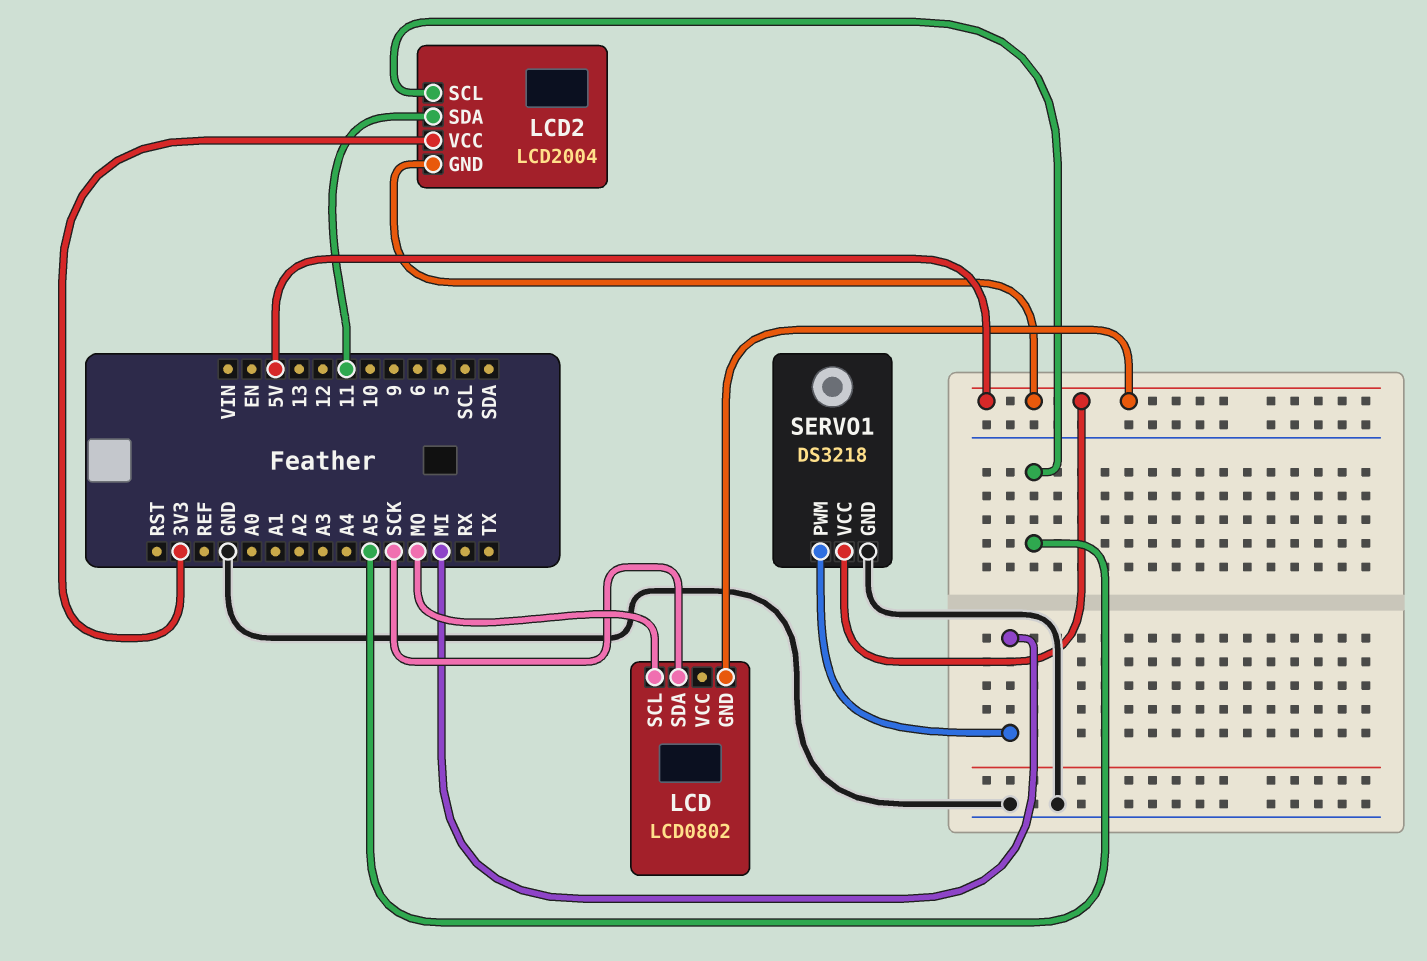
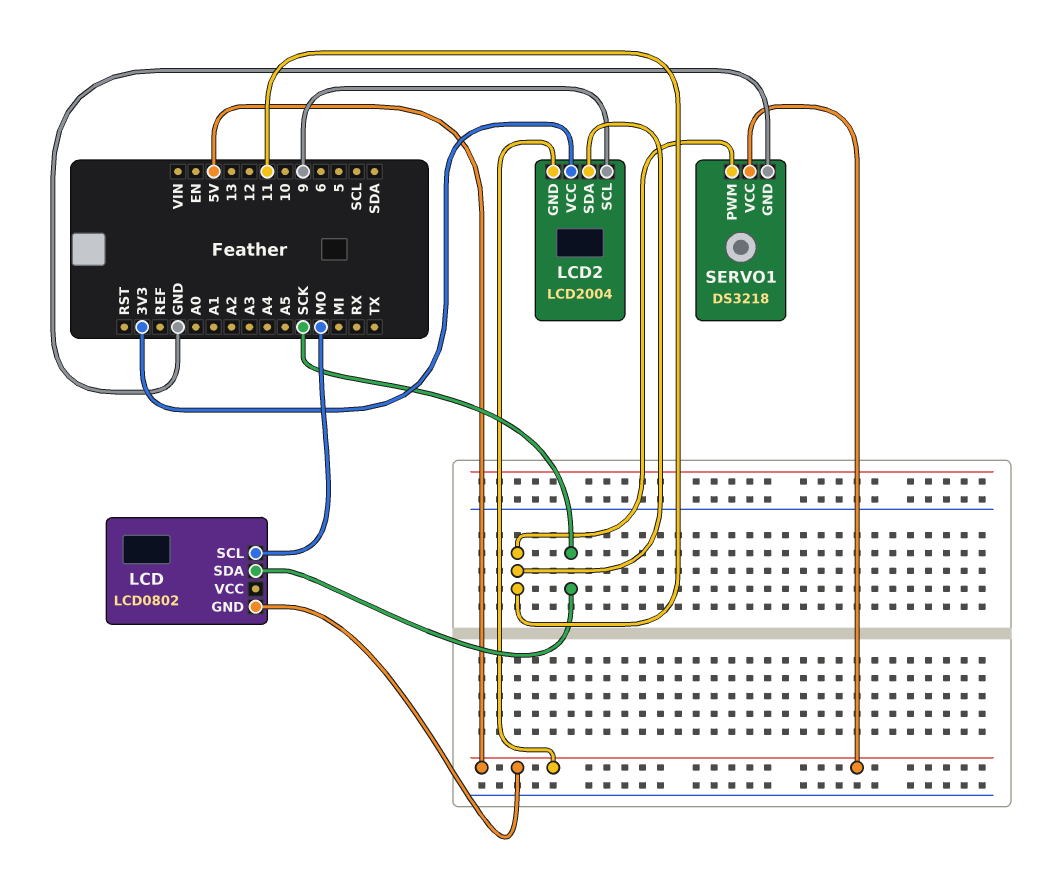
LCD2 pin SCL: A5 -> 9
SERVO1 pin PWM: MI -> 11

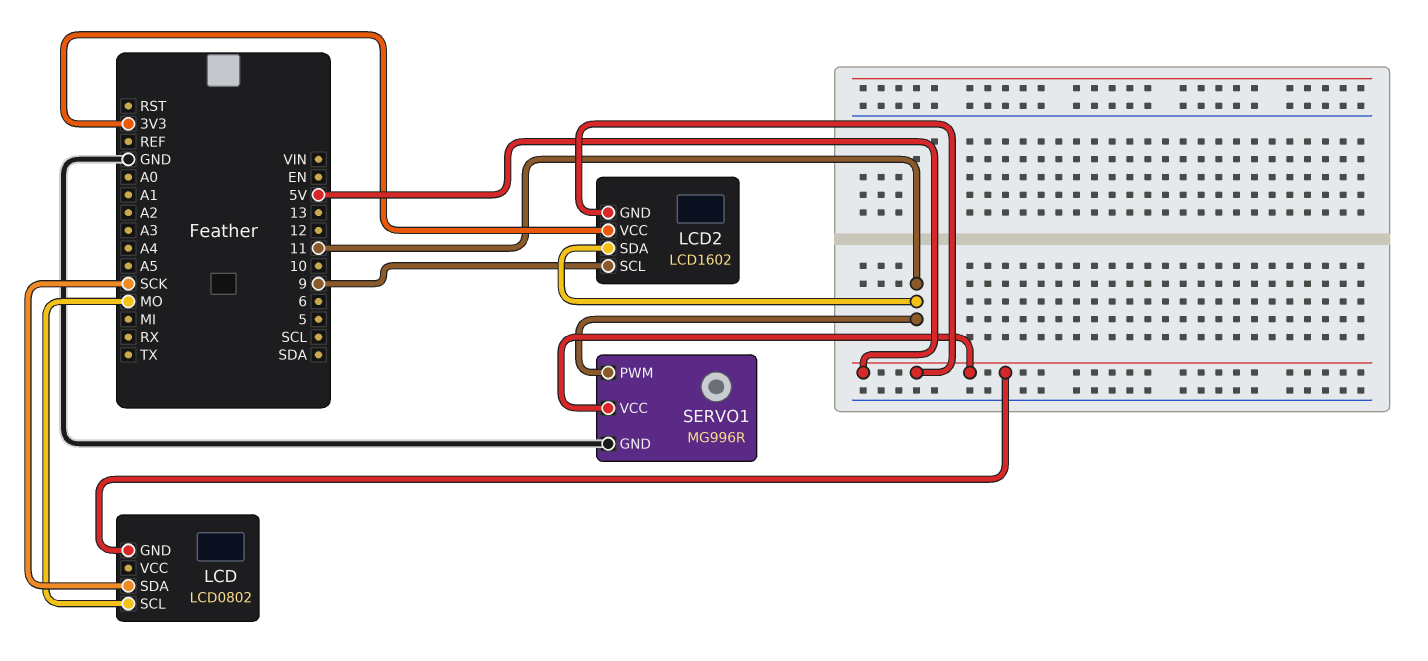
LCD2: LCD2004 -> LCD1602
SERVO1: DS3218 -> MG996R

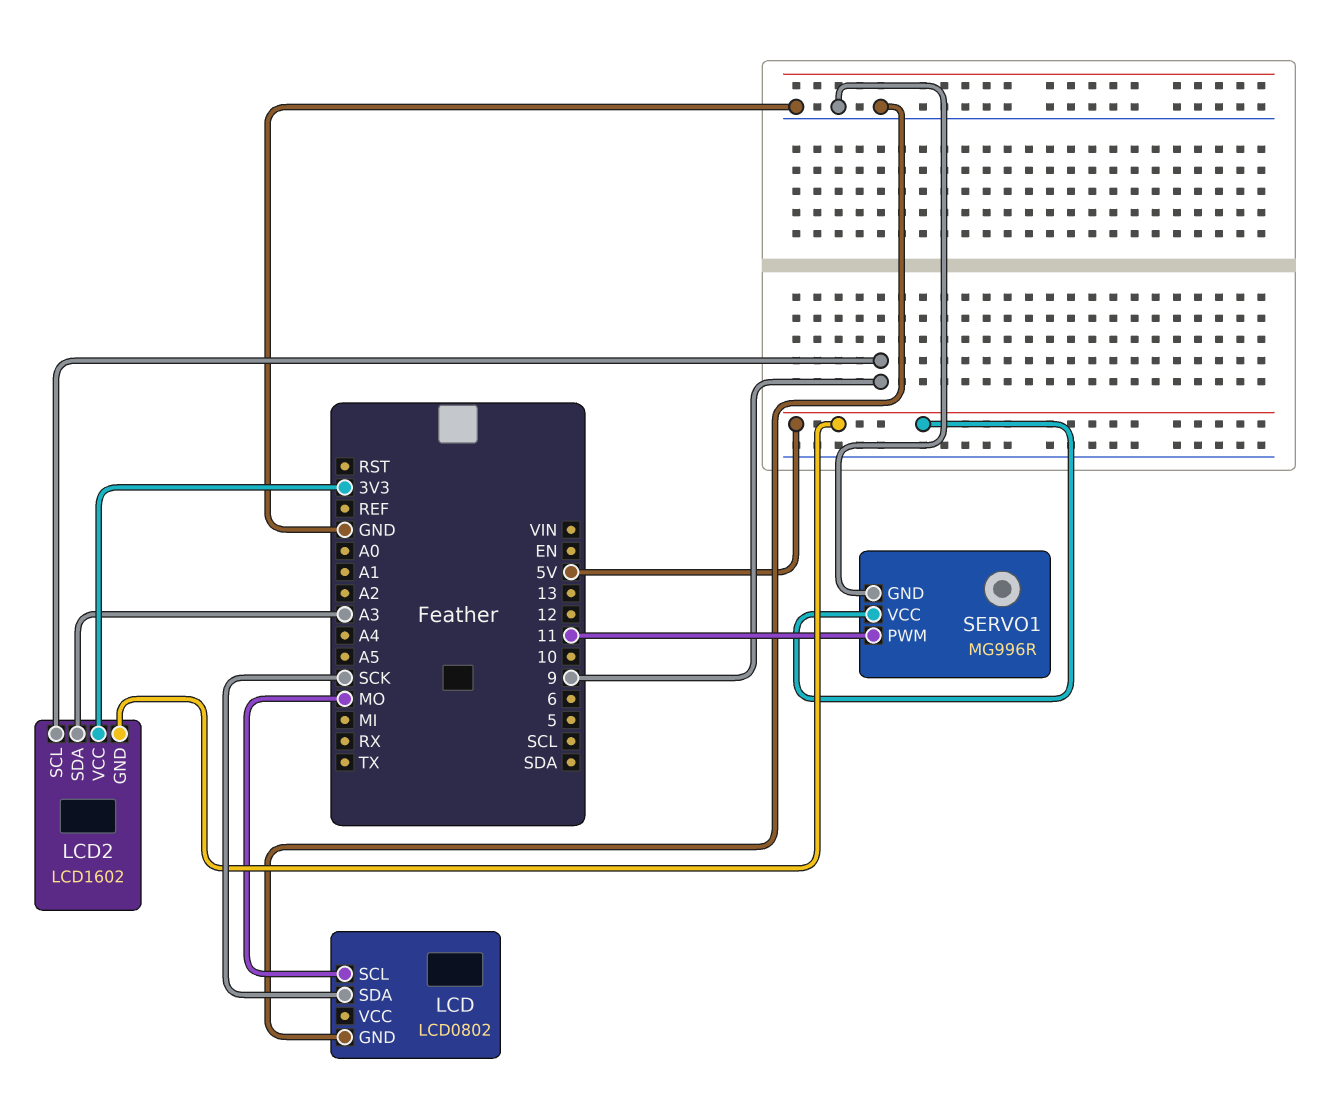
LCD pin GND: 5V -> GND
LCD2 pin SDA: 11 -> A3

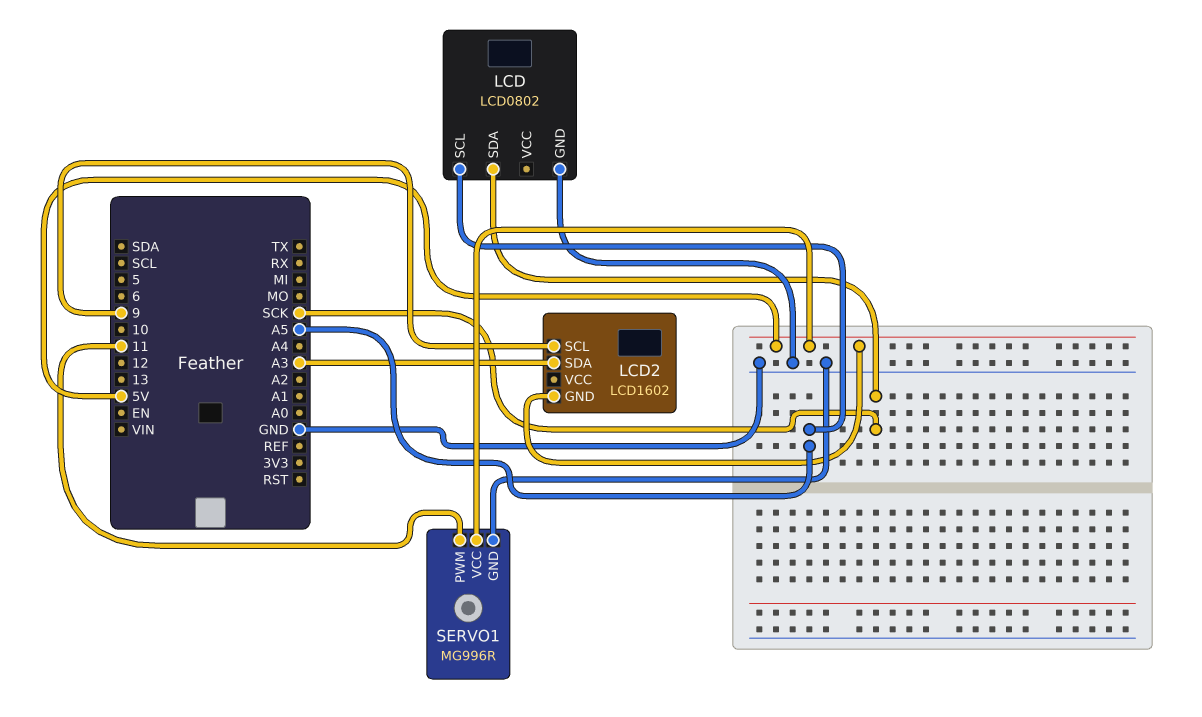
LCD pin SCL: MO -> A5
LCD2 pin VCC: 3V3 -> none

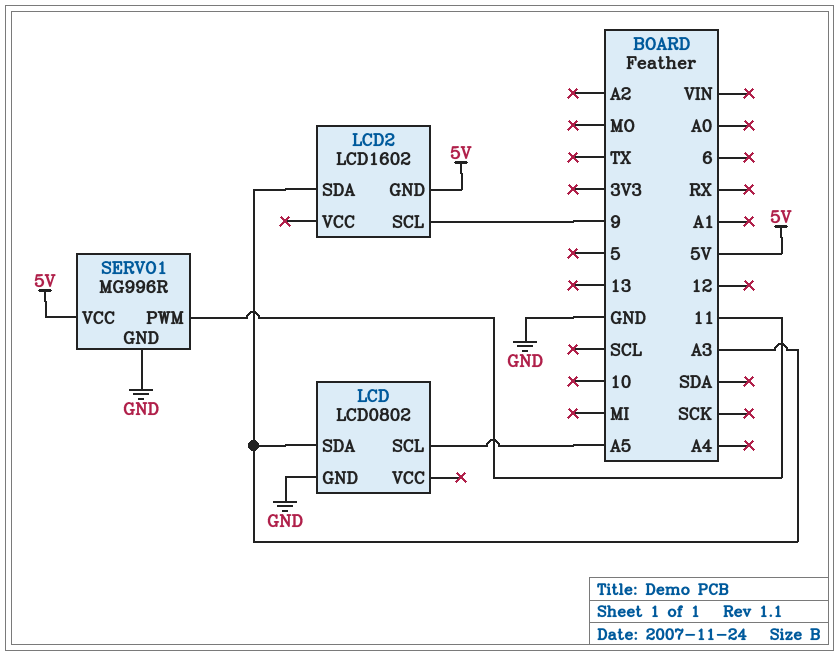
LCD pin SDA: SCK -> A3

